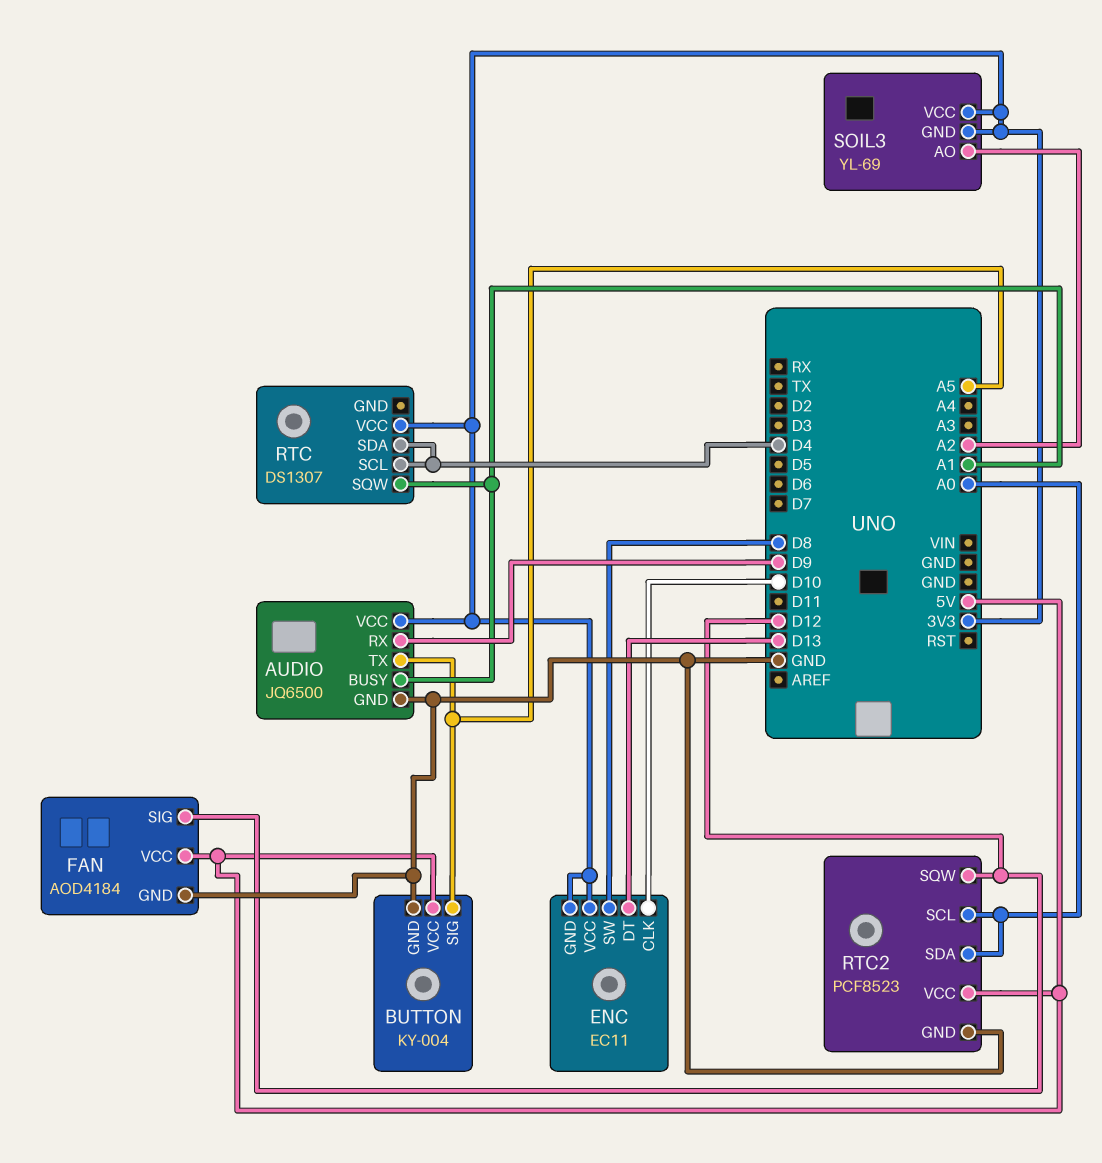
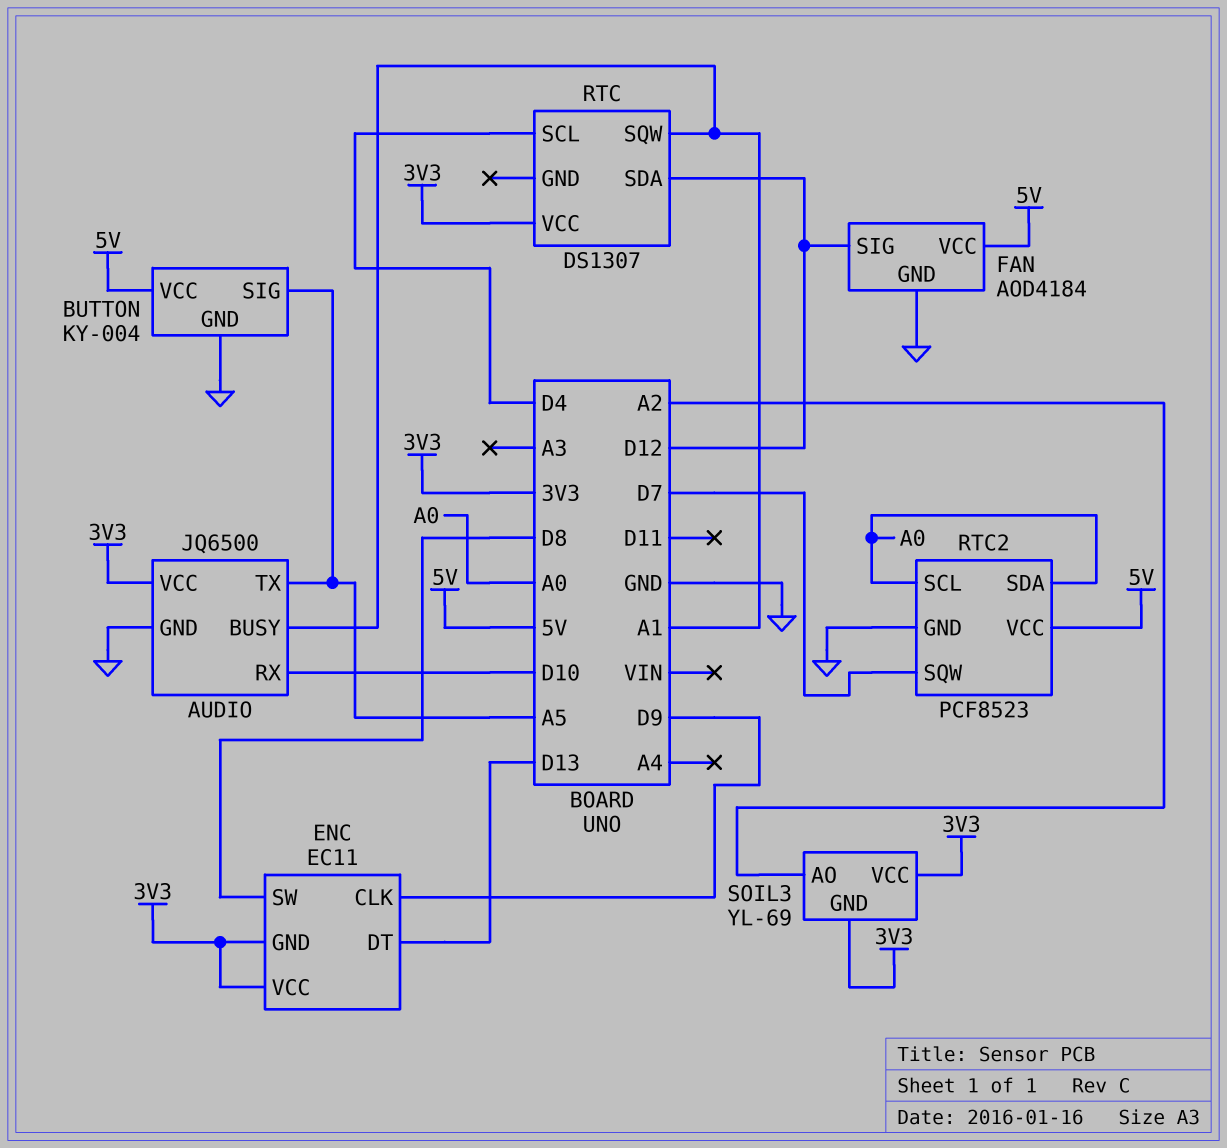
AUDIO pin RX: D9 -> D10
ENC pin CLK: D10 -> D9
RTC pin SDA: D4 -> D12
RTC2 pin SQW: D12 -> D7

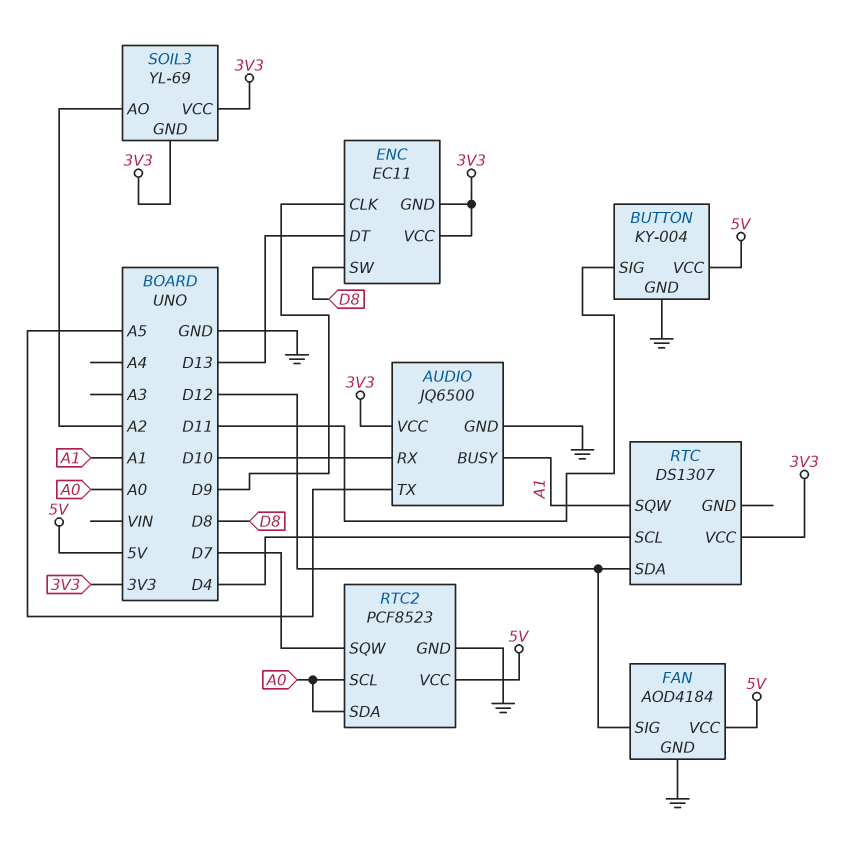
BUTTON pin SIG: A5 -> D11

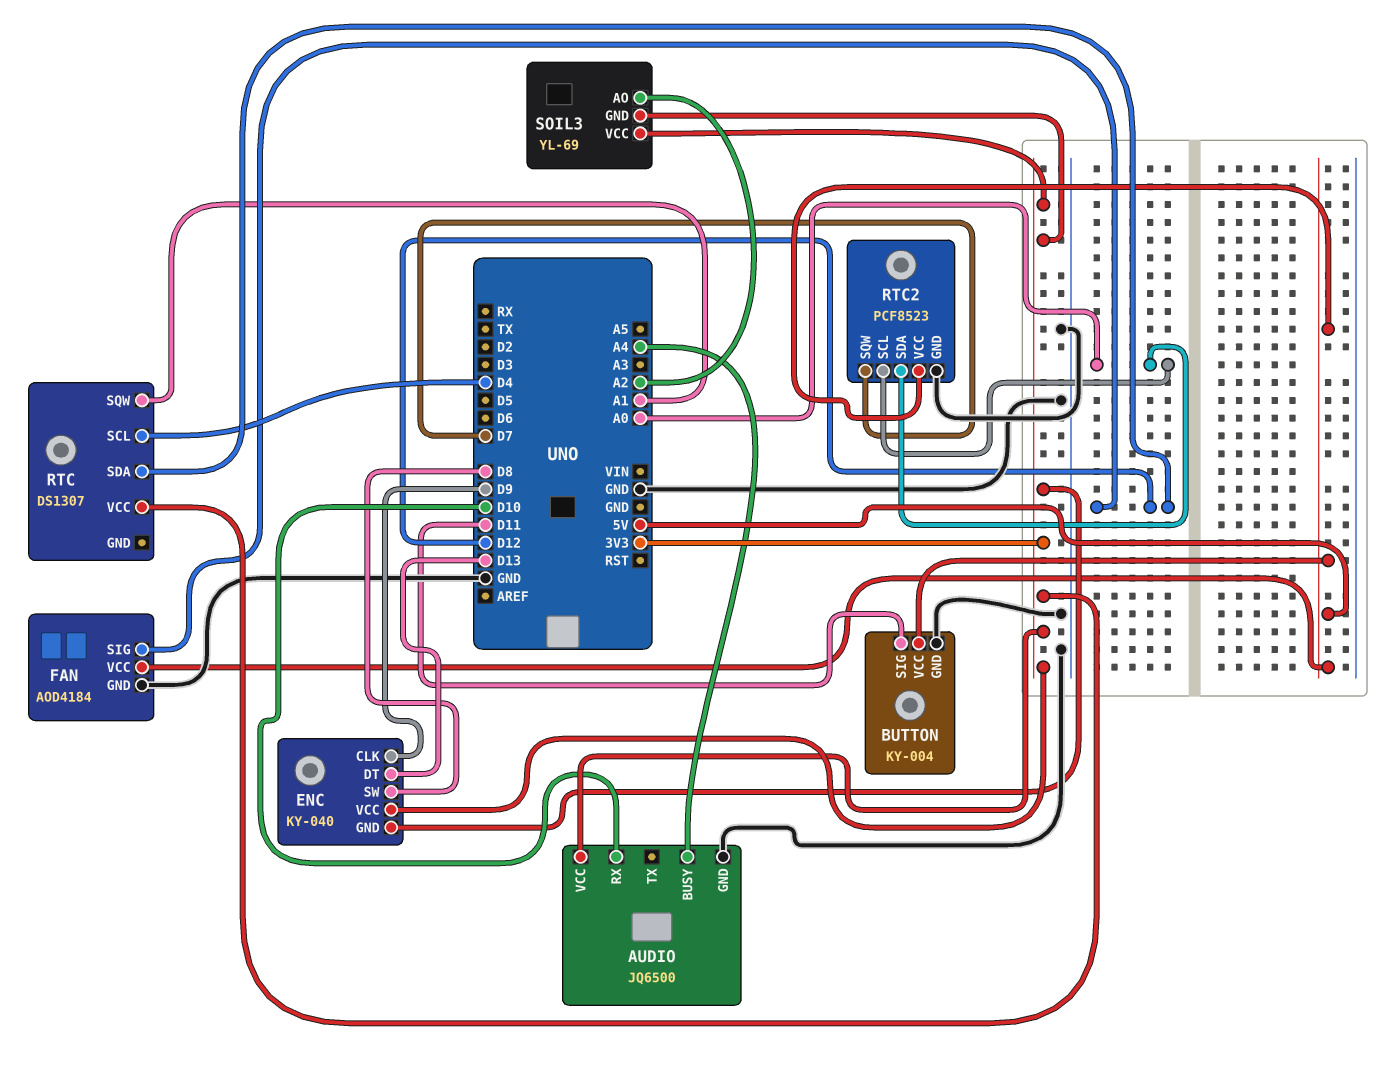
AUDIO pin BUSY: A1 -> A4
AUDIO pin TX: A5 -> none
ENC: EC11 -> KY-040

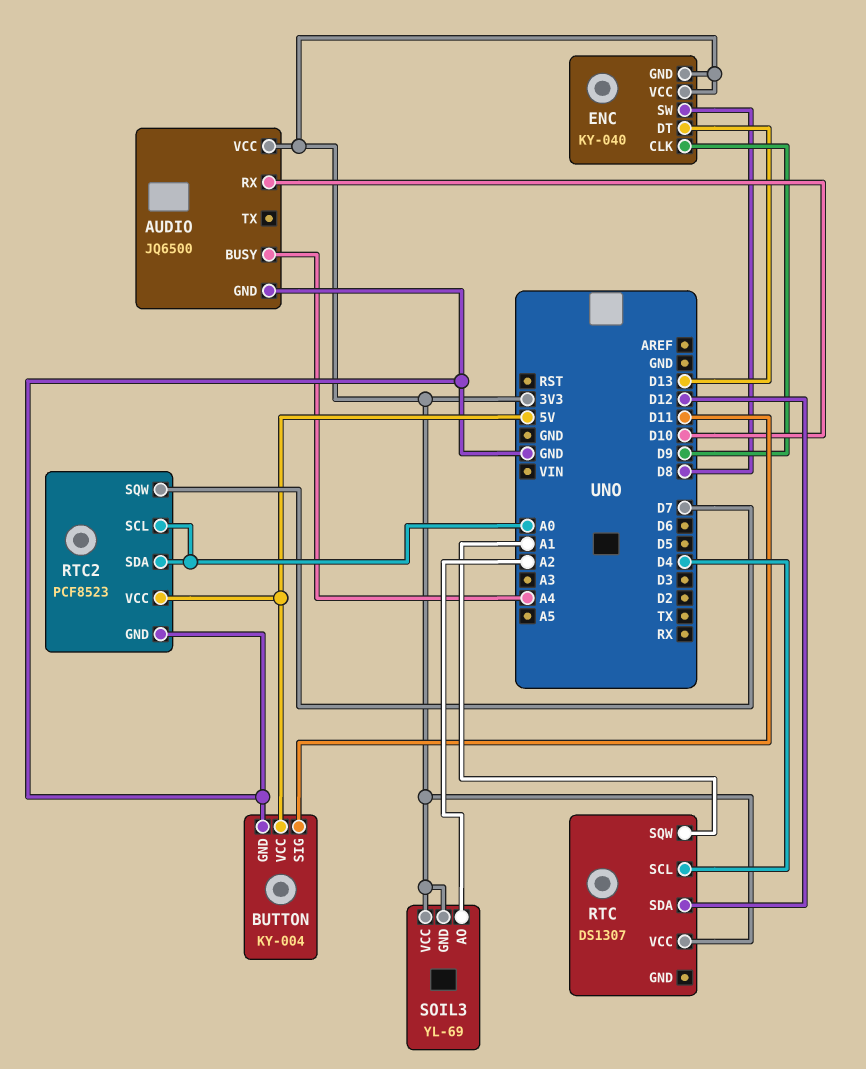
FAN: AOD4184 -> none
FAN pin GND: GND -> none
FAN pin SIG: D12 -> none
FAN pin VCC: 5V -> none

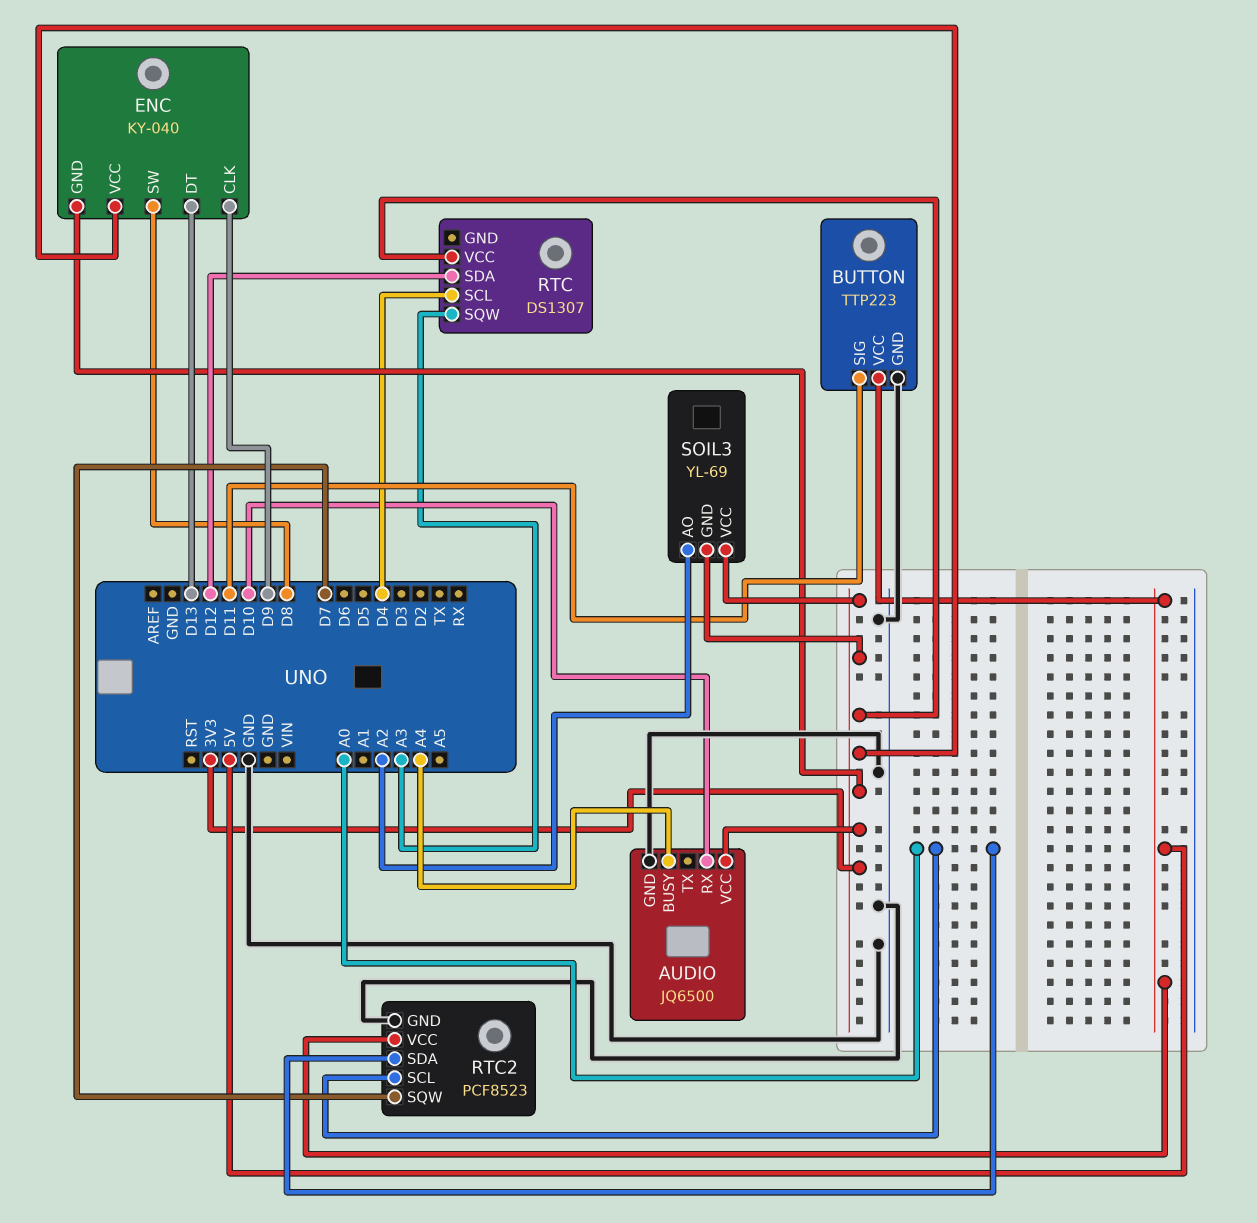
BUTTON: KY-004 -> TTP223
RTC pin SQW: A1 -> A3

